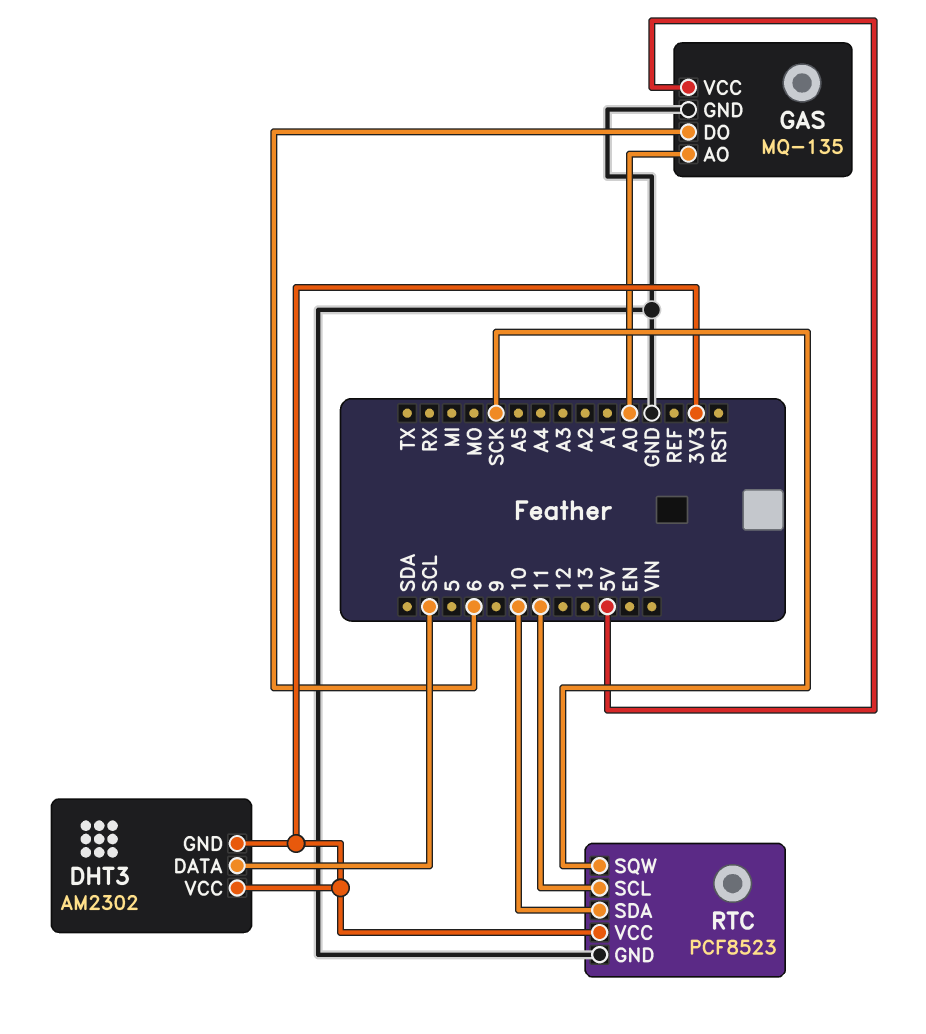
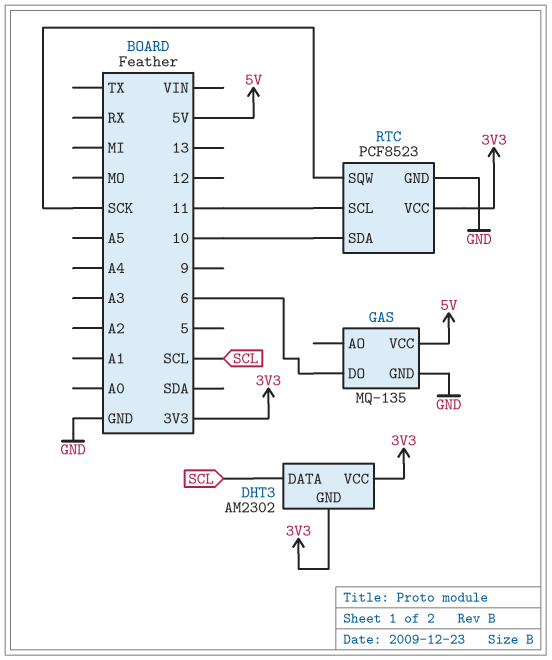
GAS pin AO: A0 -> none

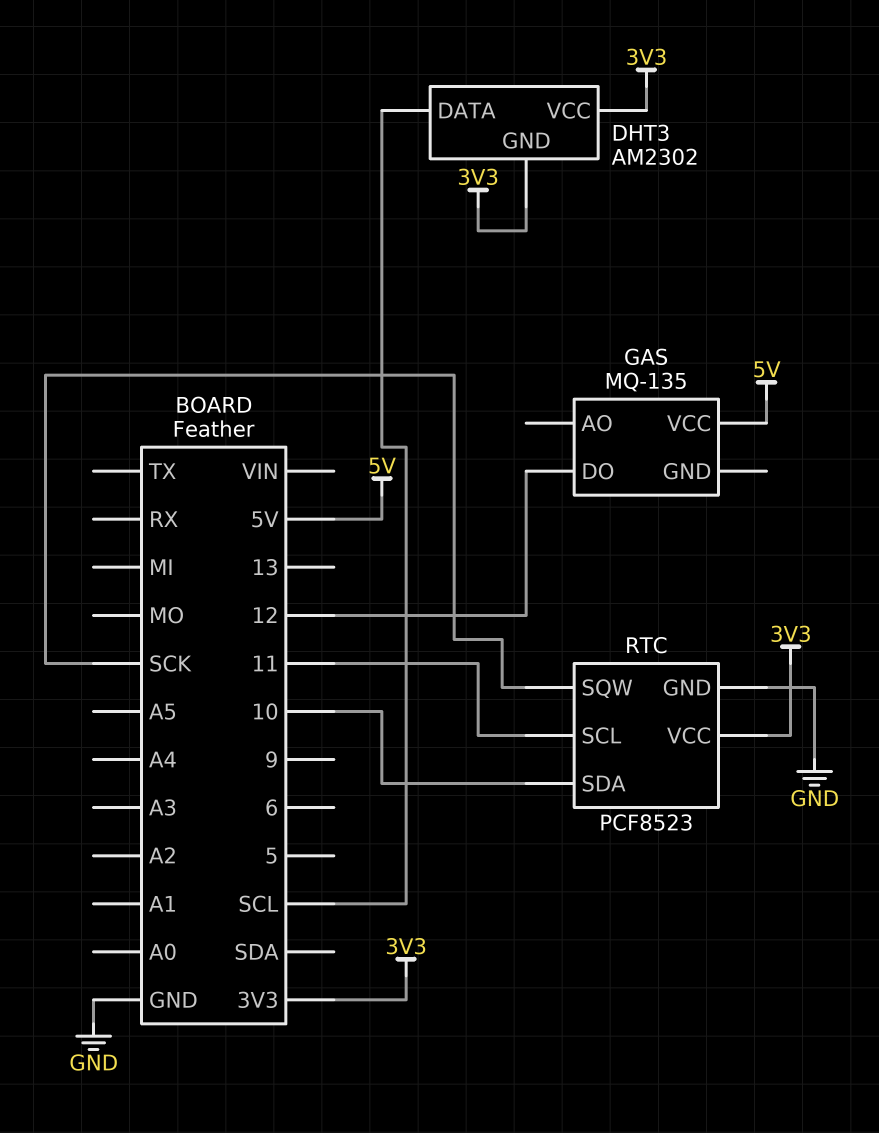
GAS pin DO: 6 -> 12
GAS pin GND: GND -> none

